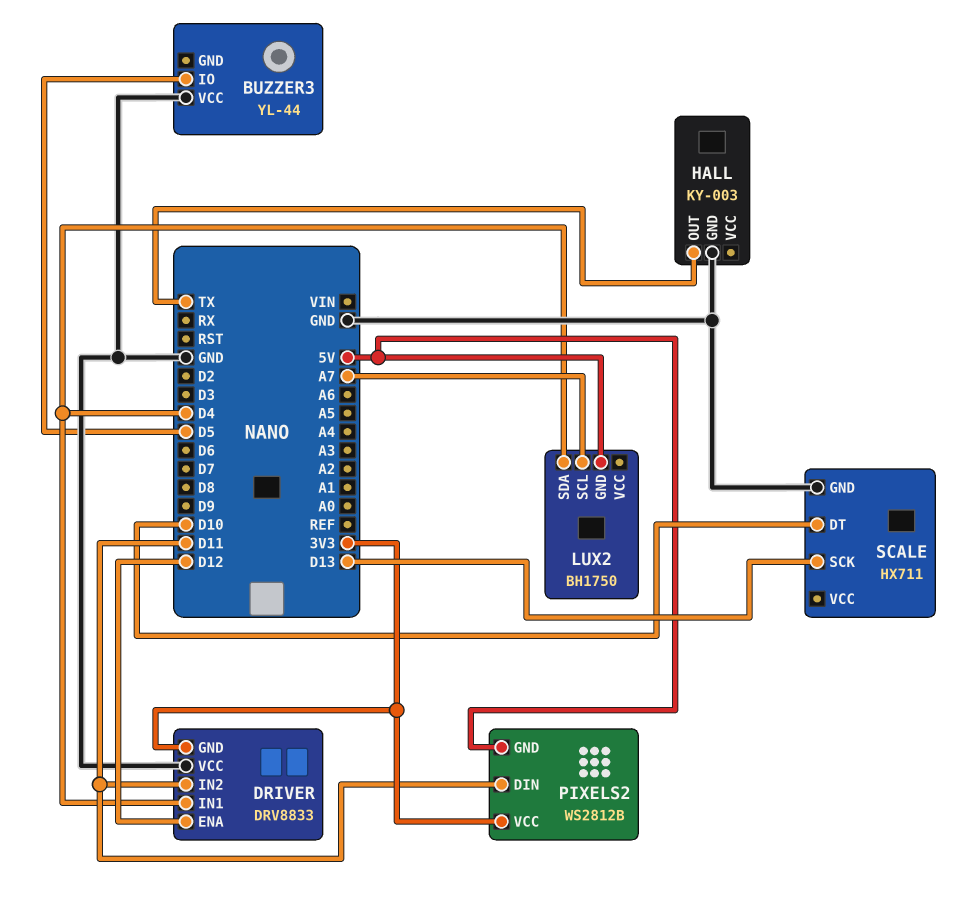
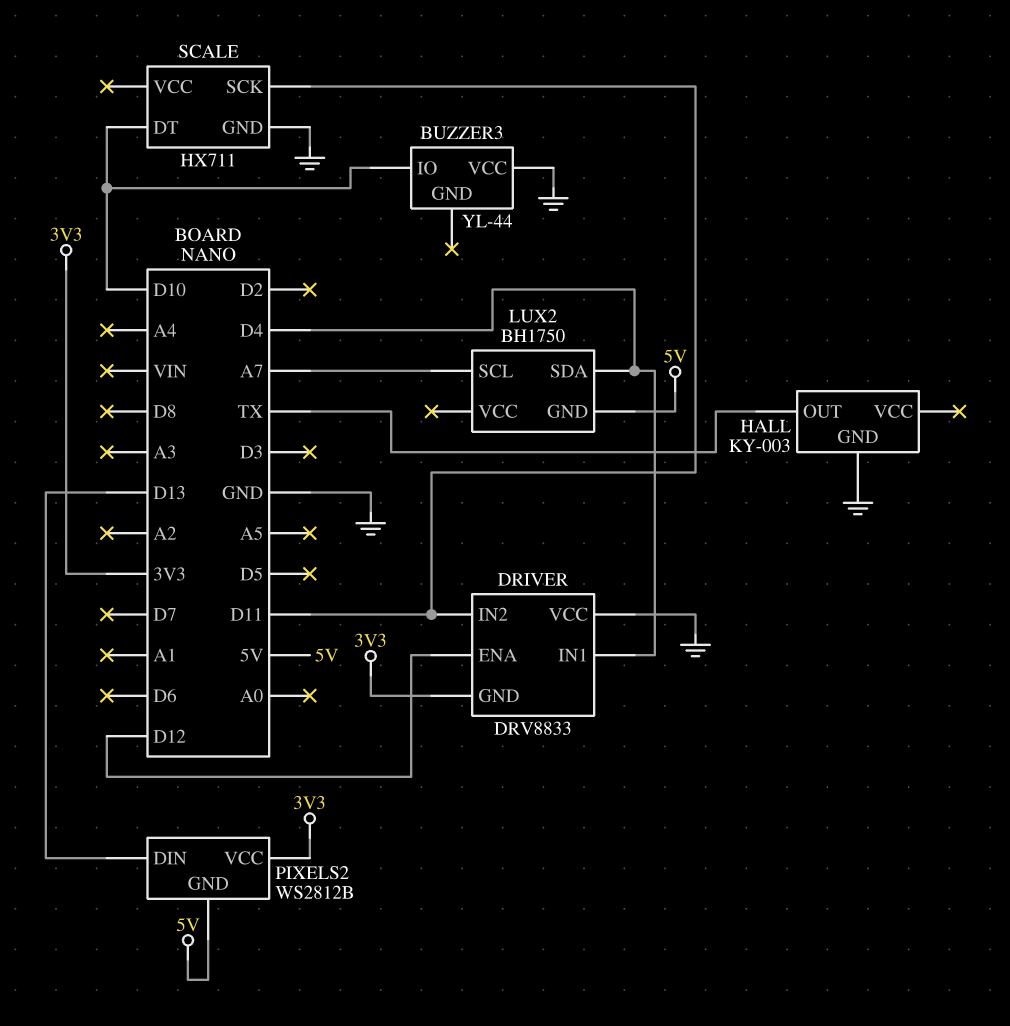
BUZZER3 pin IO: D5 -> D10
PIXELS2 pin DIN: D11 -> D13
SCALE pin SCK: D13 -> D11

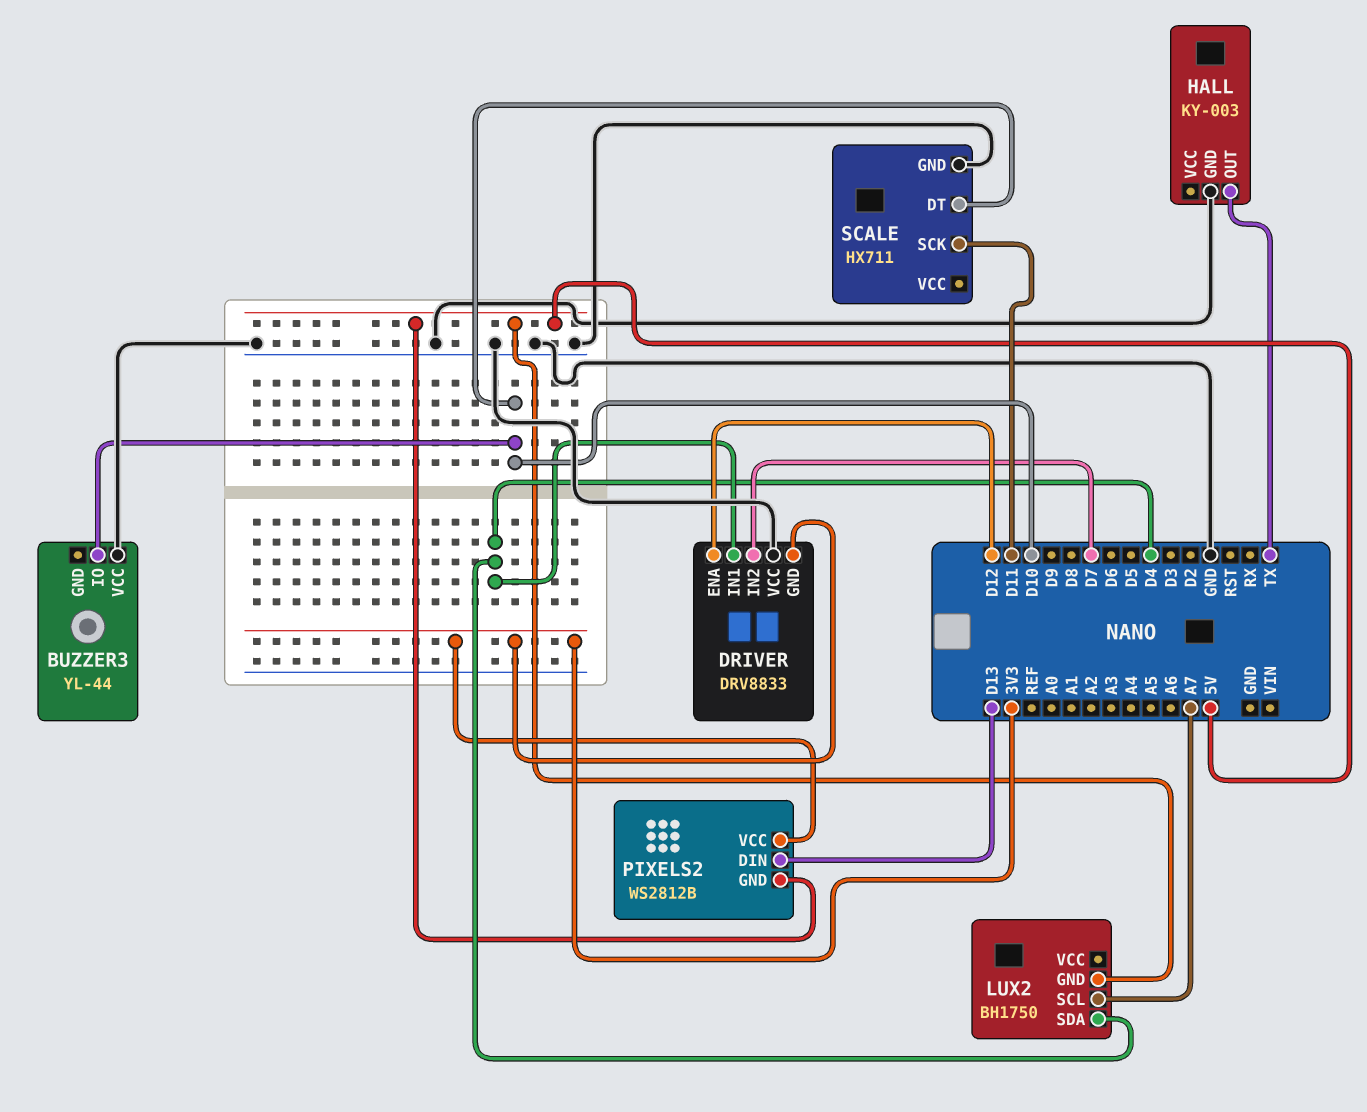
DRIVER pin IN2: D11 -> D7

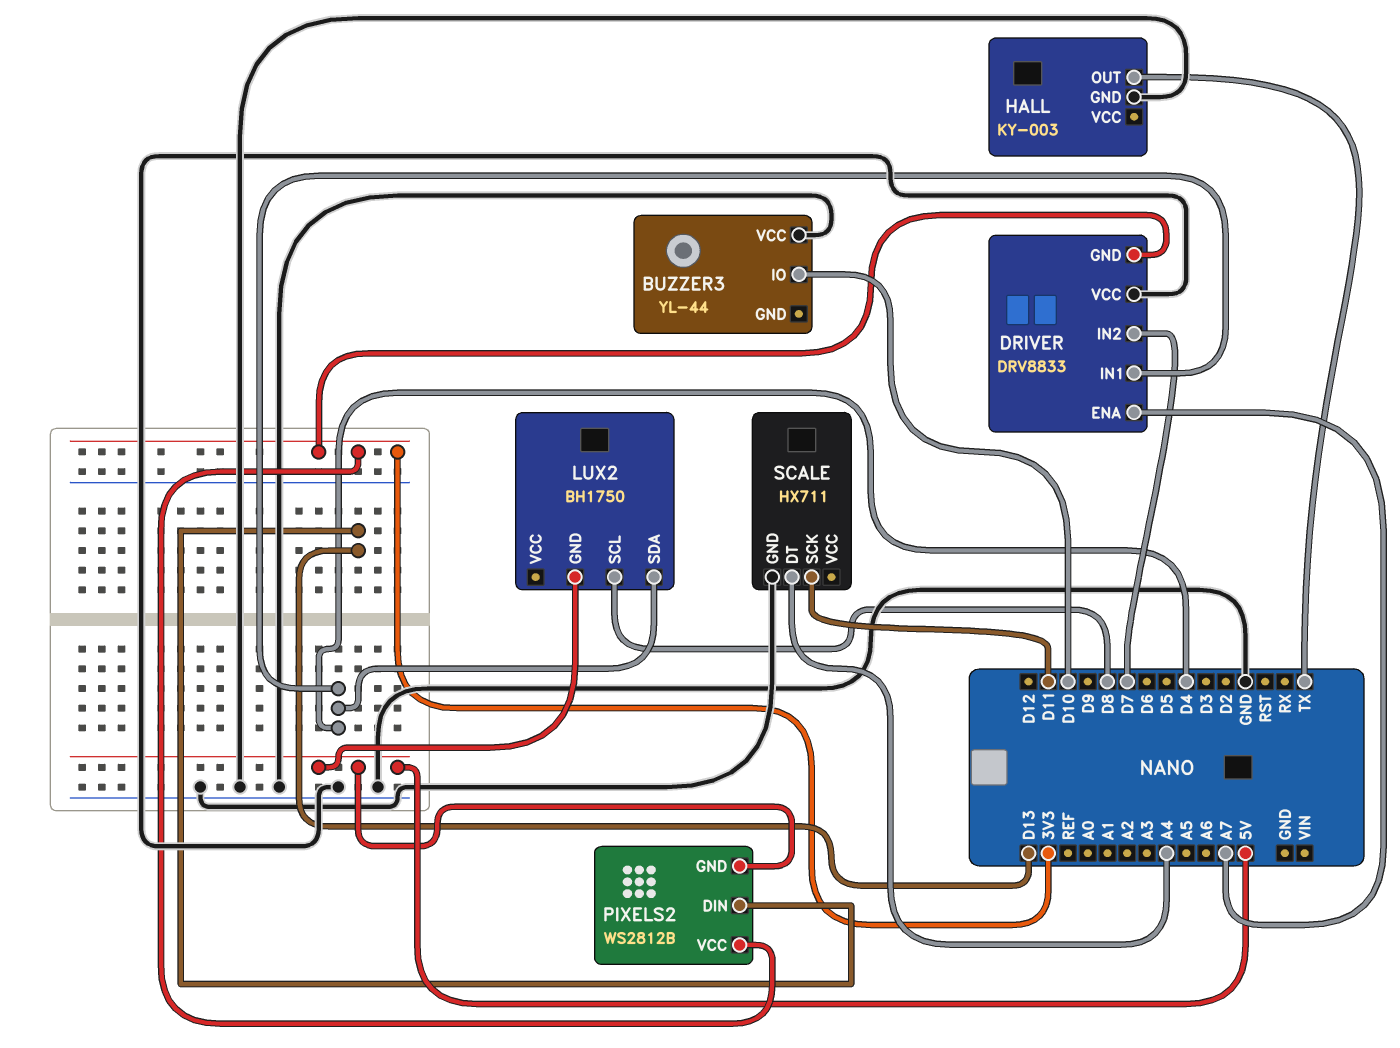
DRIVER pin ENA: D12 -> A7
LUX2 pin SCL: A7 -> D8
SCALE pin DT: D10 -> A4

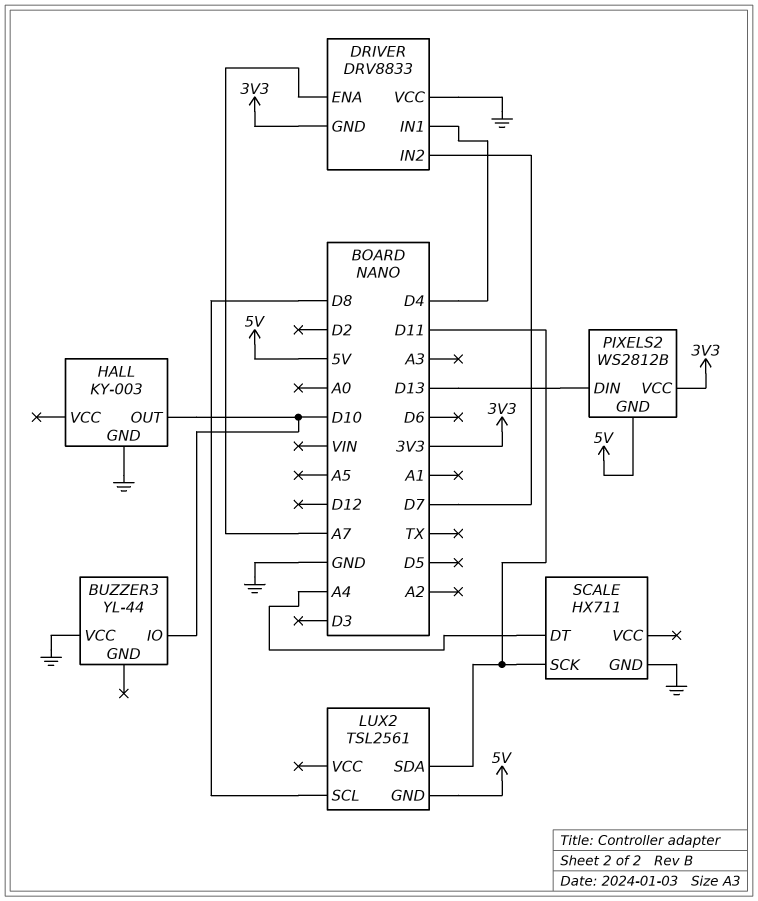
HALL pin OUT: TX -> D10
LUX2: BH1750 -> TSL2561
LUX2 pin SDA: D4 -> D11

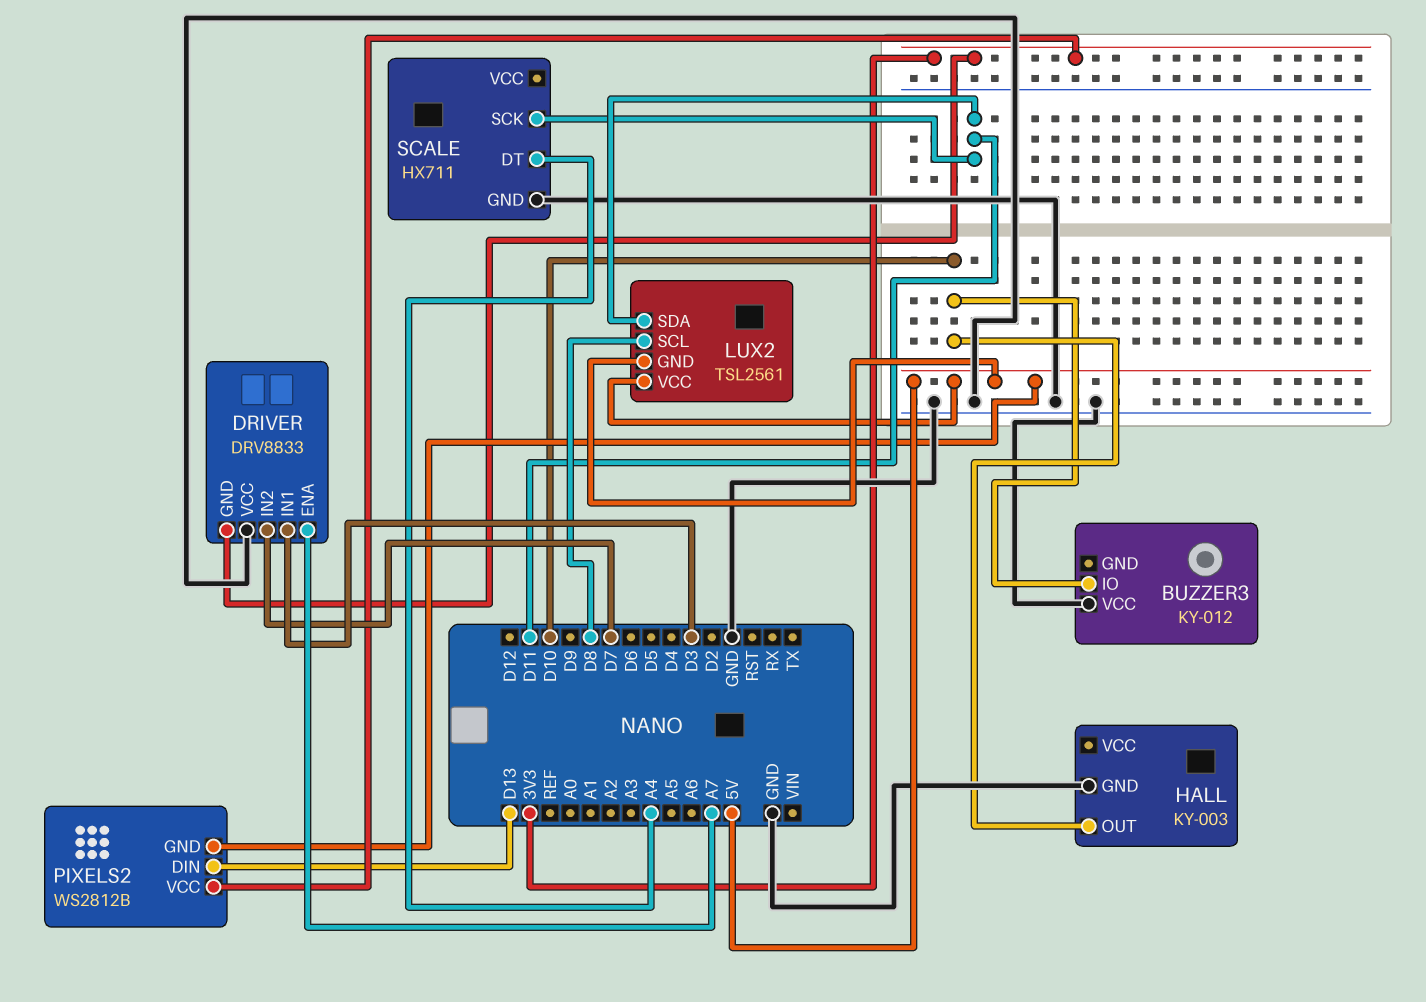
BUZZER3: YL-44 -> KY-012
DRIVER pin IN1: D4 -> D3
LUX2 pin VCC: none -> 5V

